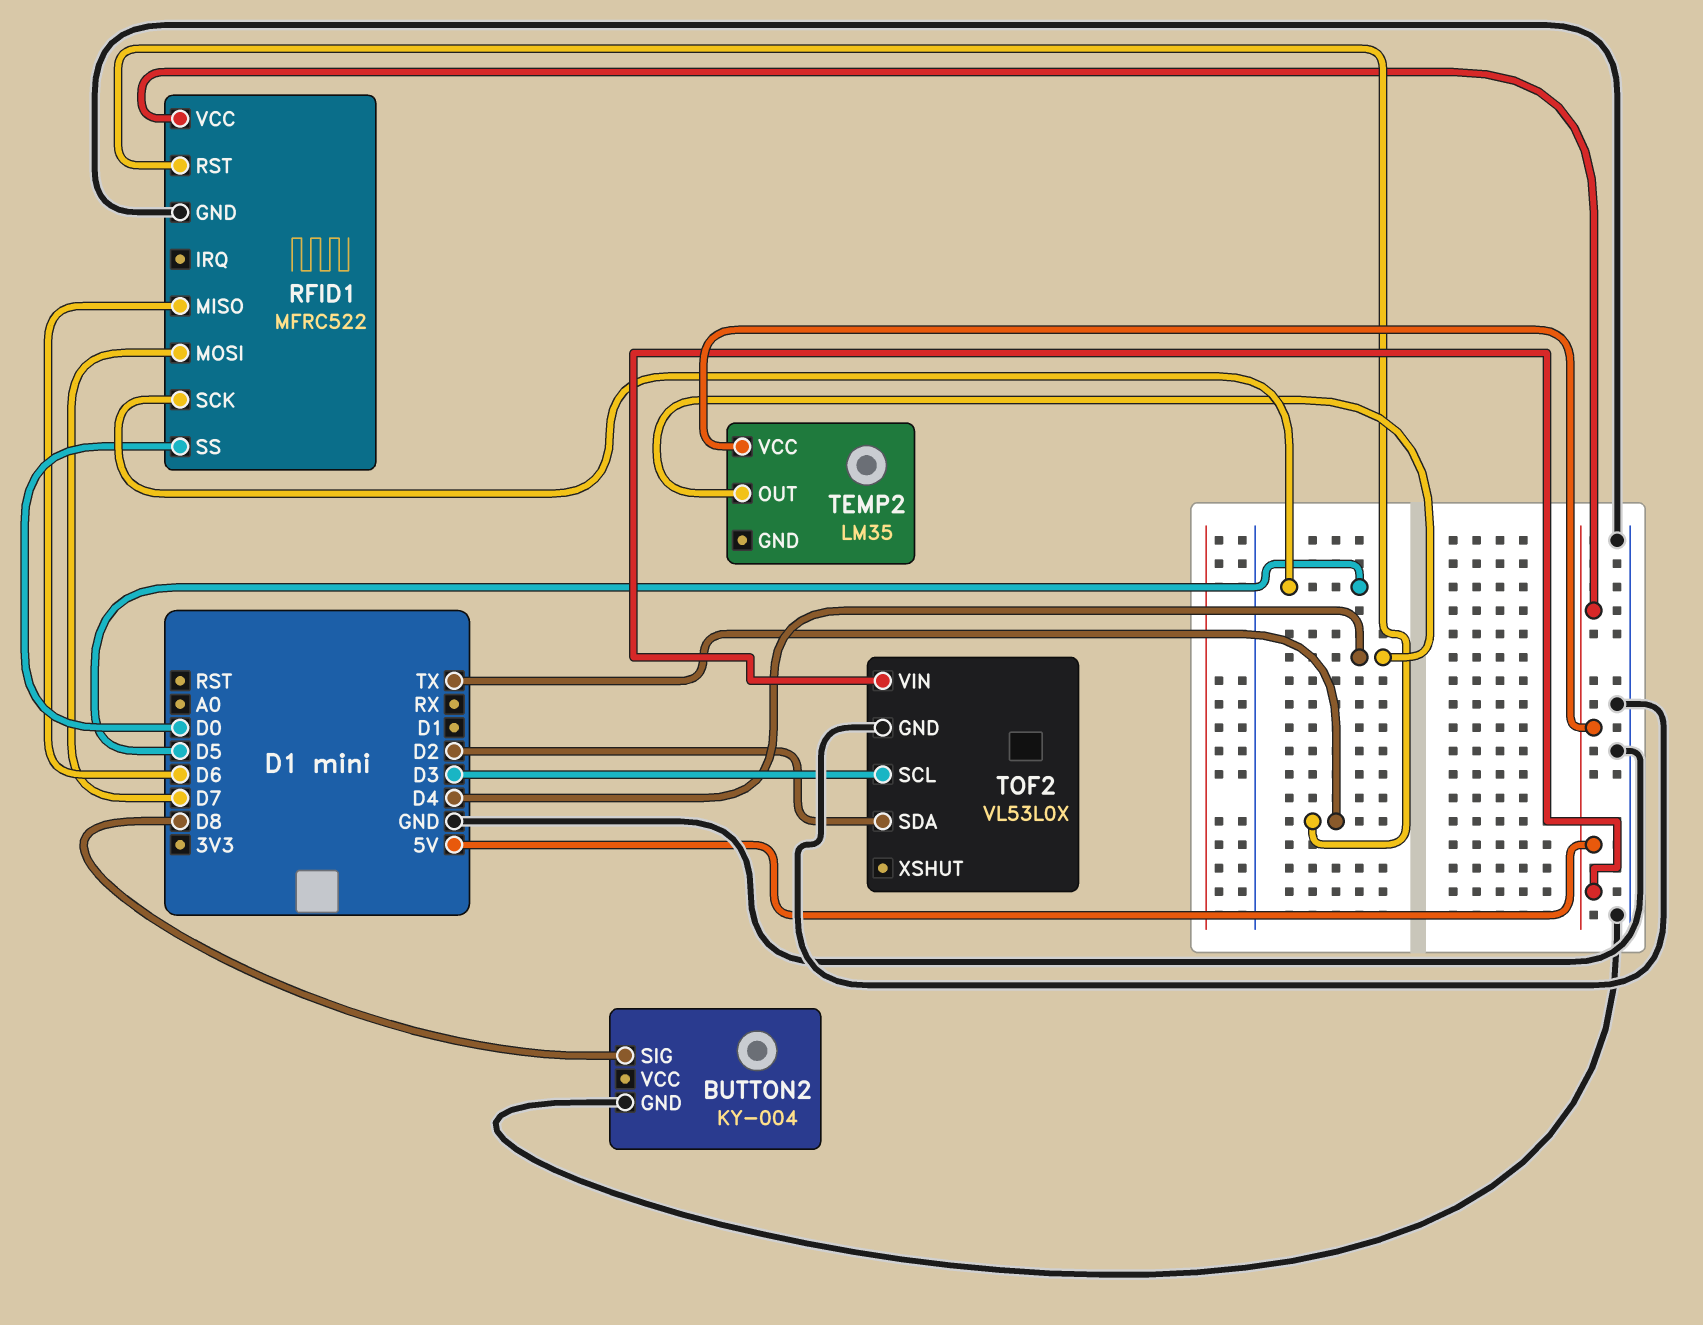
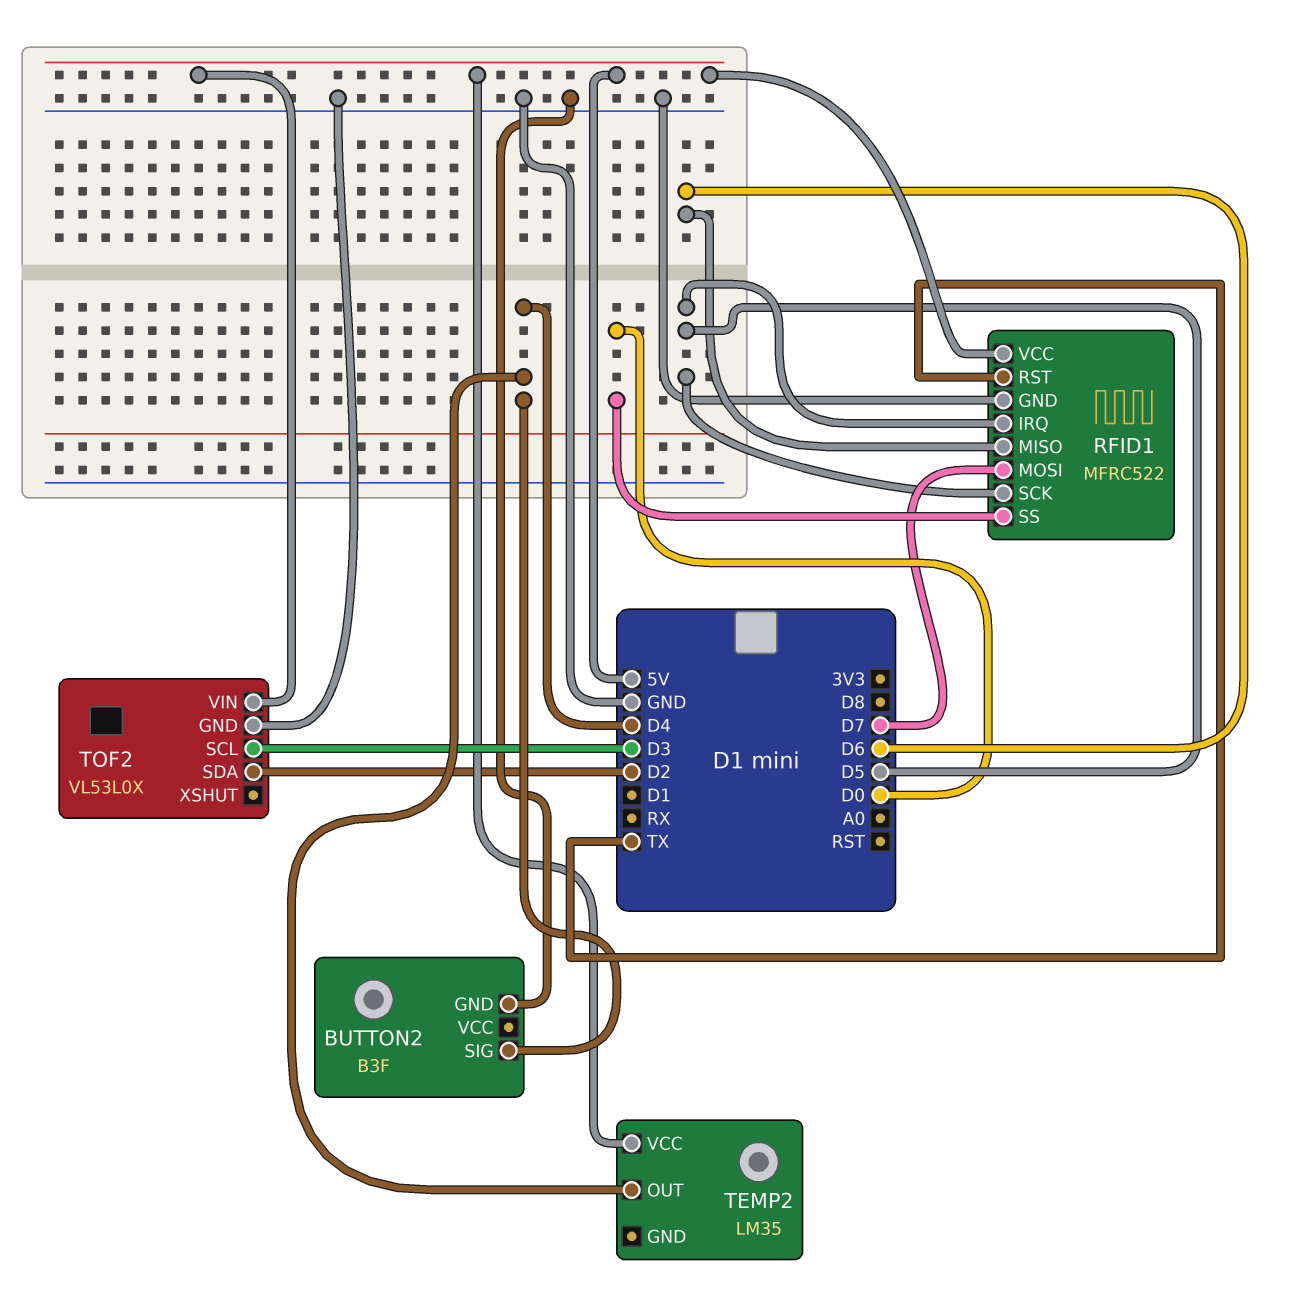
BUTTON2: KY-004 -> B3F
BUTTON2 pin SIG: D8 -> D4
RFID1 pin IRQ: none -> D5

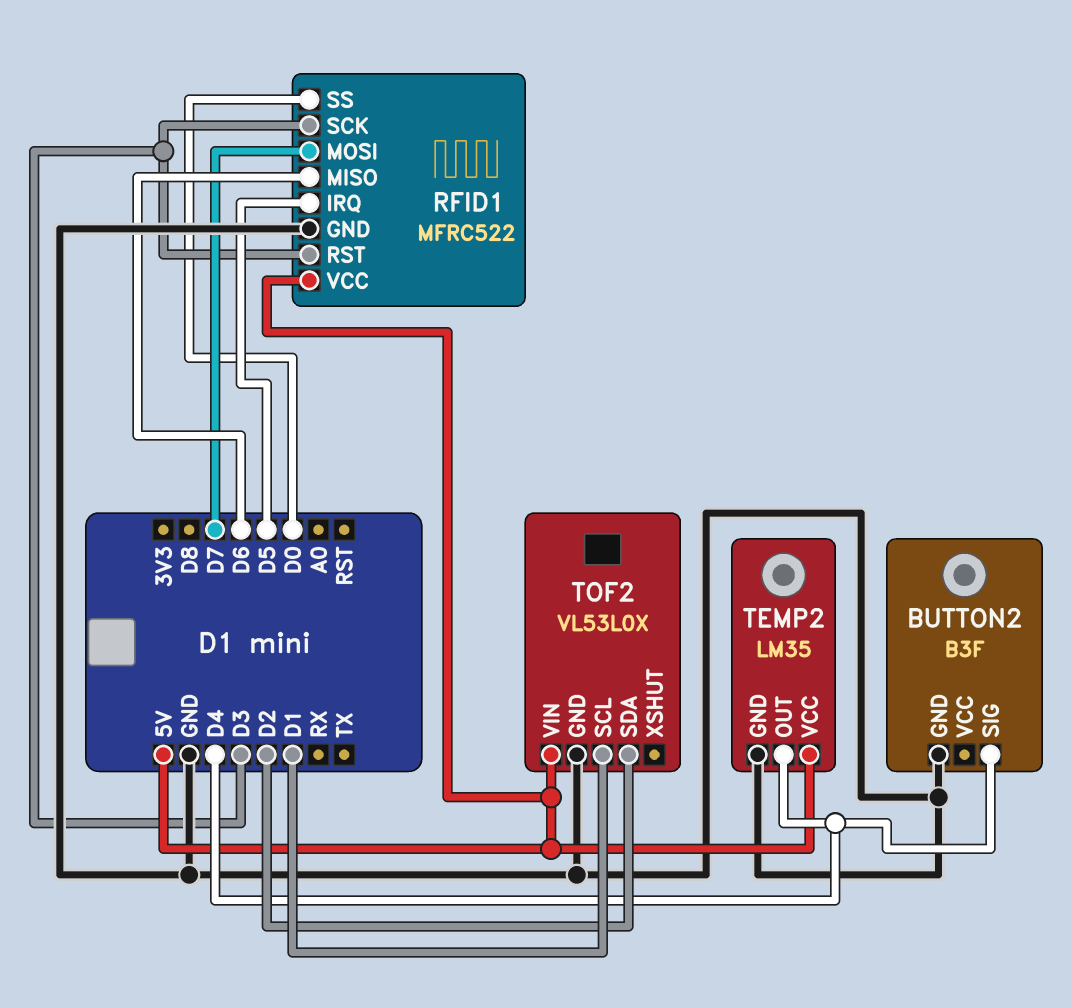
RFID1 pin RST: TX -> D3
RFID1 pin SCK: D5 -> D3
TEMP2 pin GND: none -> GND
TOF2 pin SCL: D3 -> D1

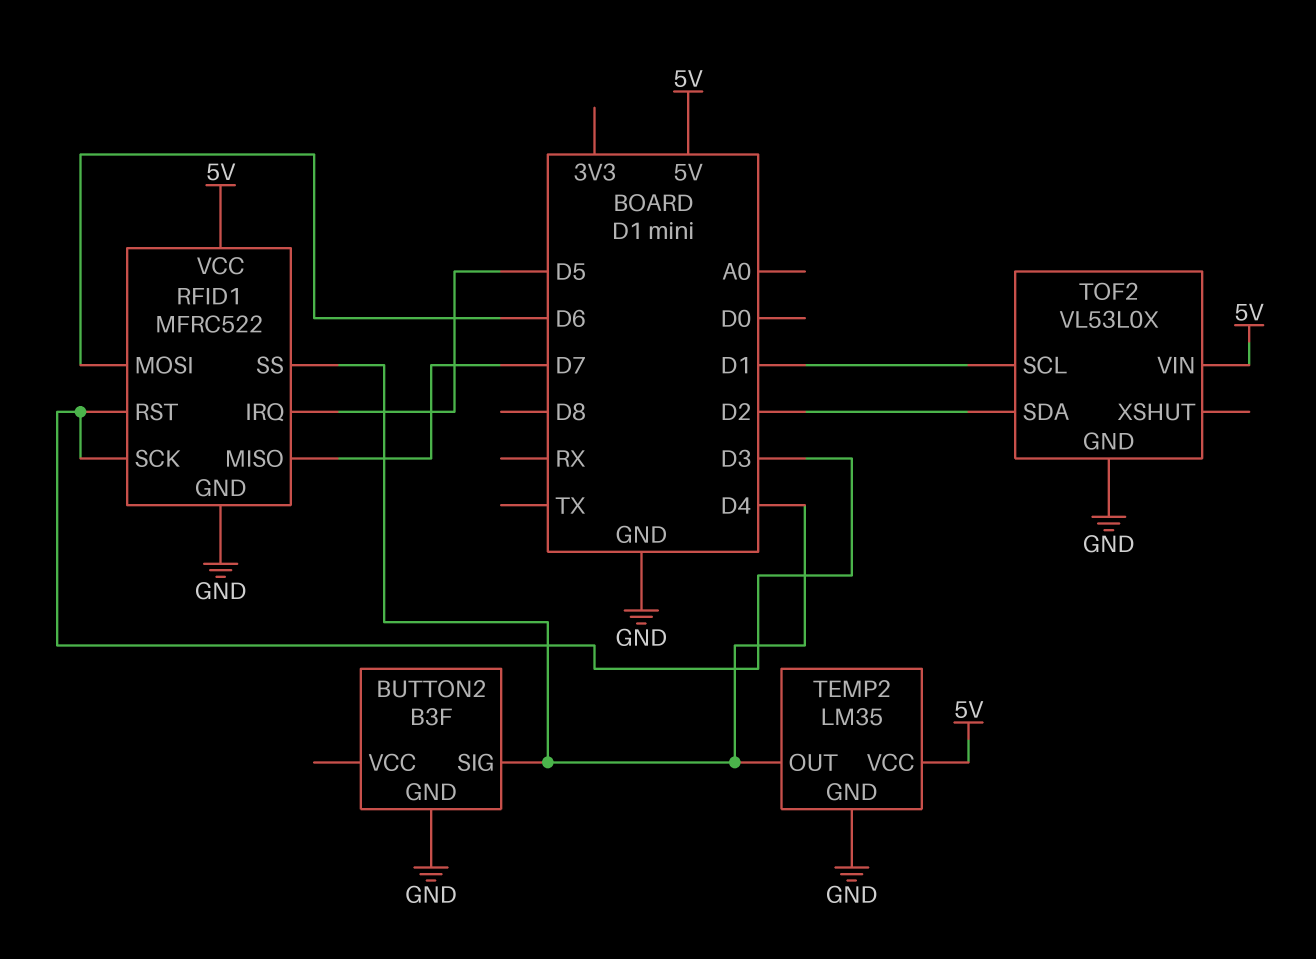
RFID1 pin MISO: D6 -> D7
RFID1 pin MOSI: D7 -> D6
RFID1 pin SS: D0 -> D4

